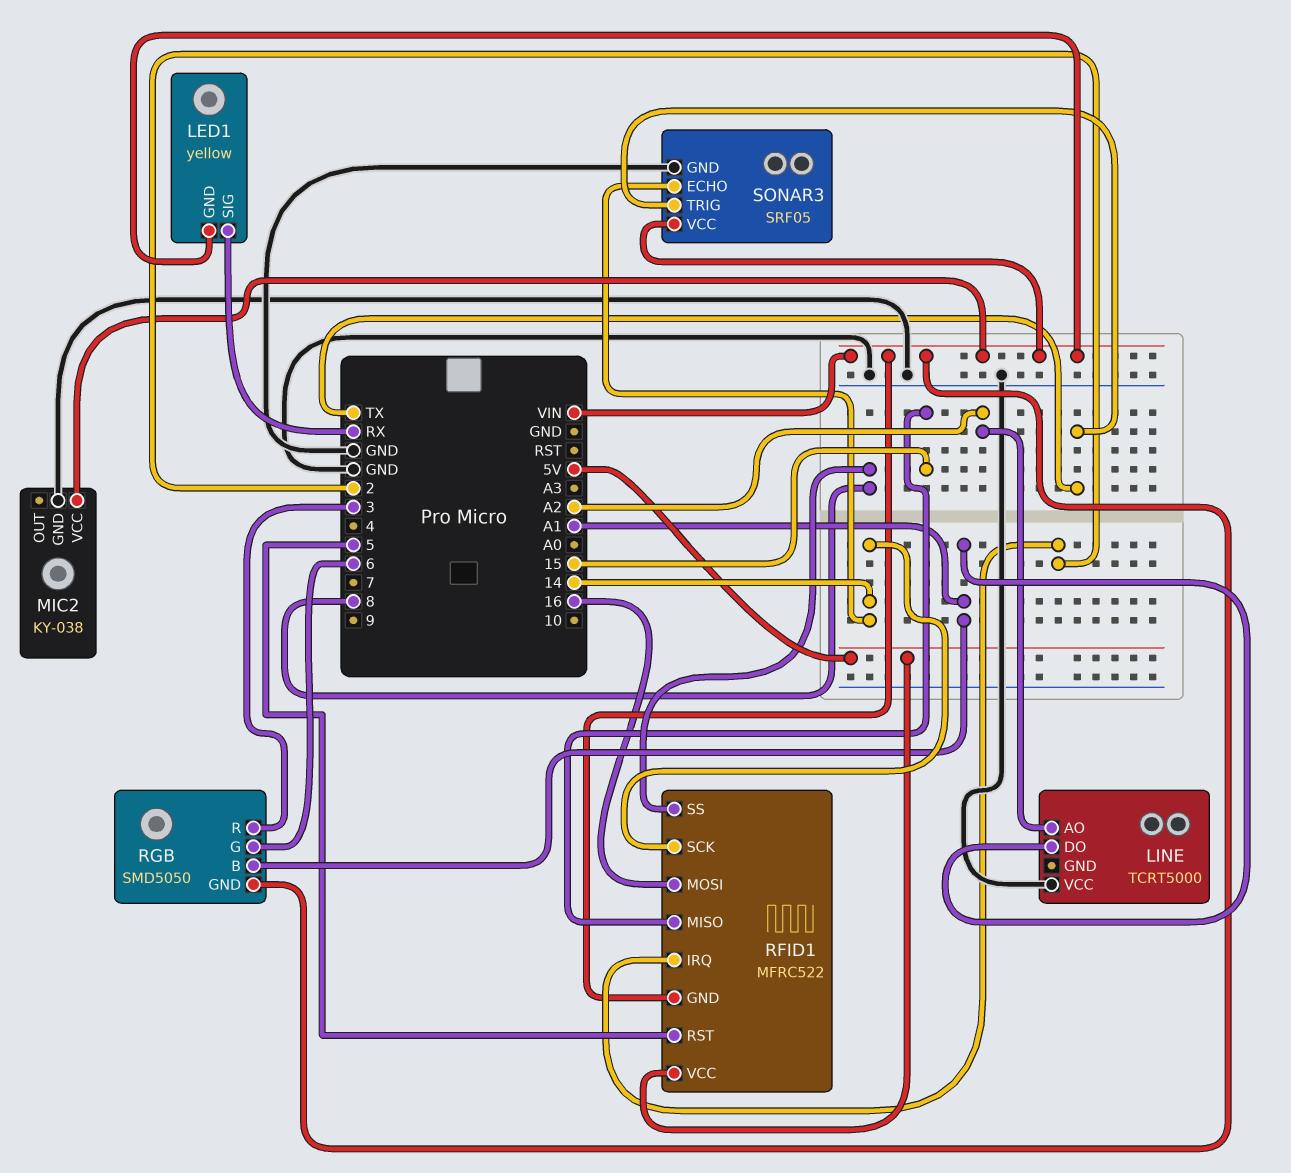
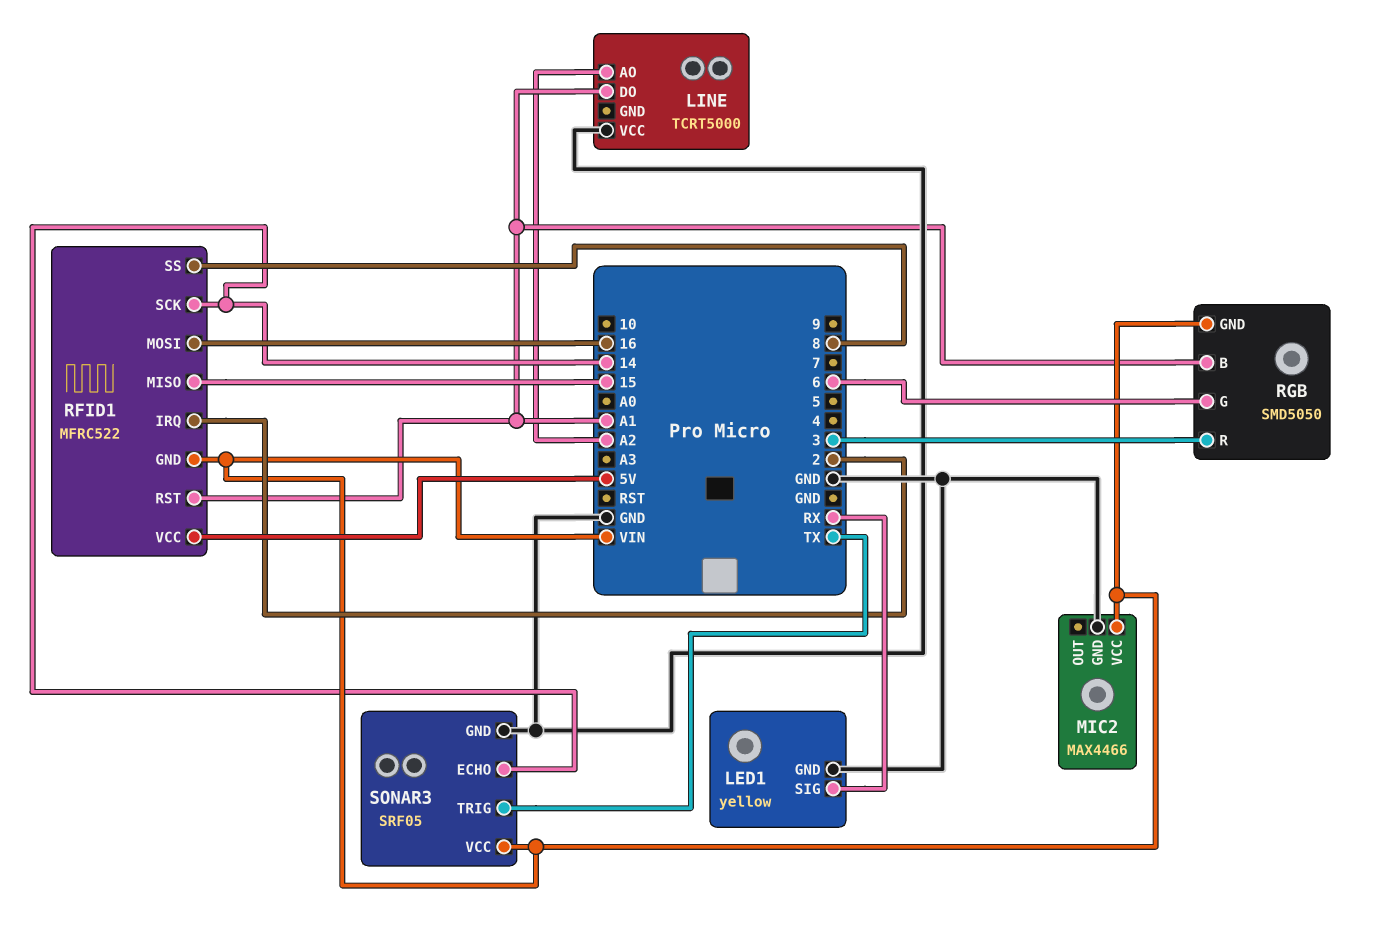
LED1 pin GND: VIN -> GND
MIC2: KY-038 -> MAX4466
RFID1 pin RST: 5 -> A1

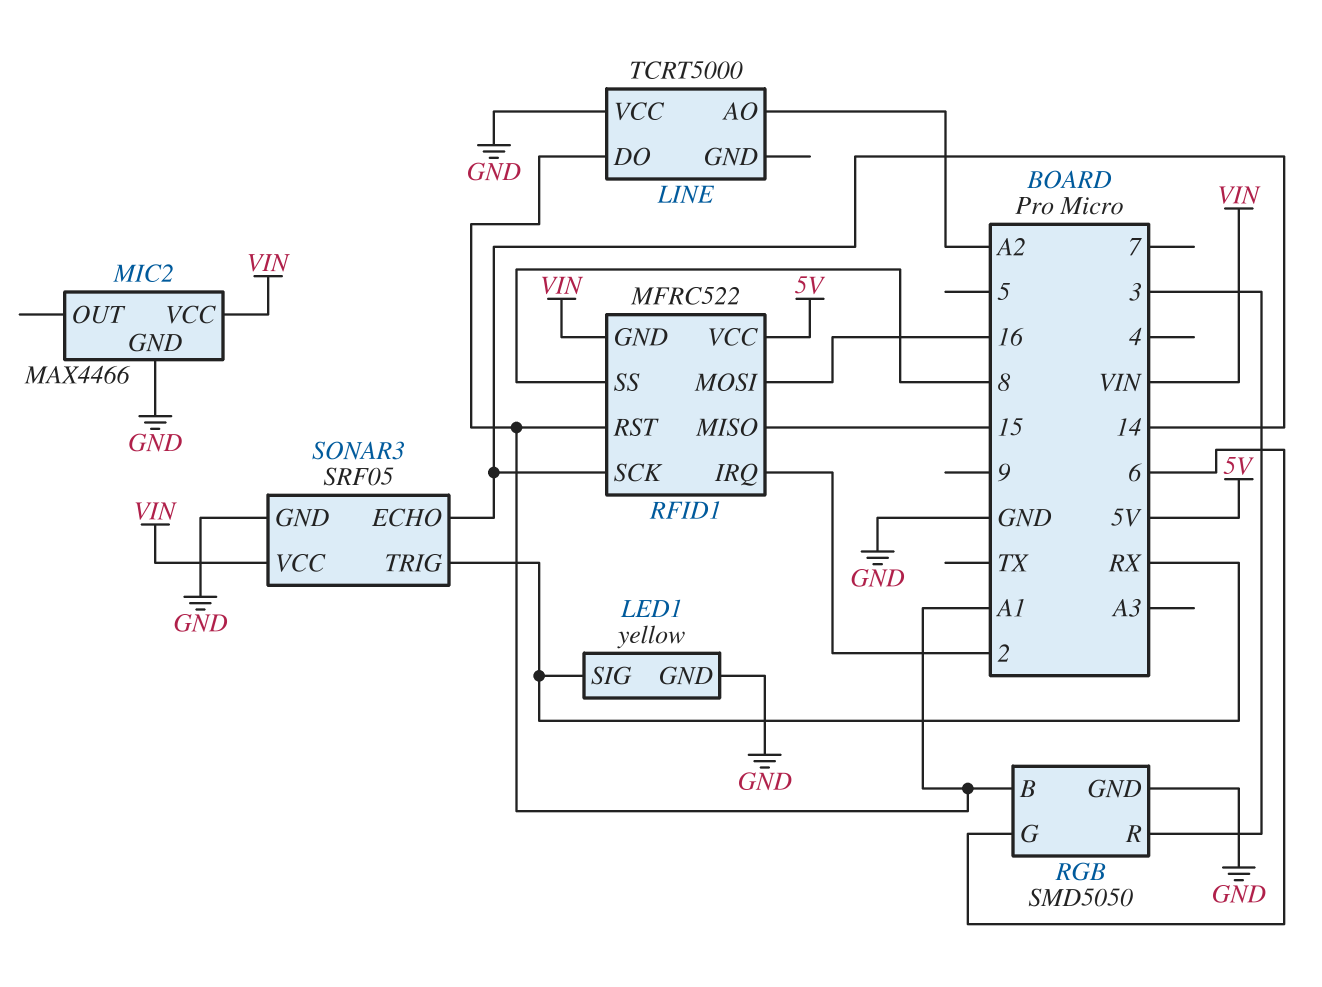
RGB pin GND: VIN -> GND
SONAR3 pin TRIG: TX -> RX

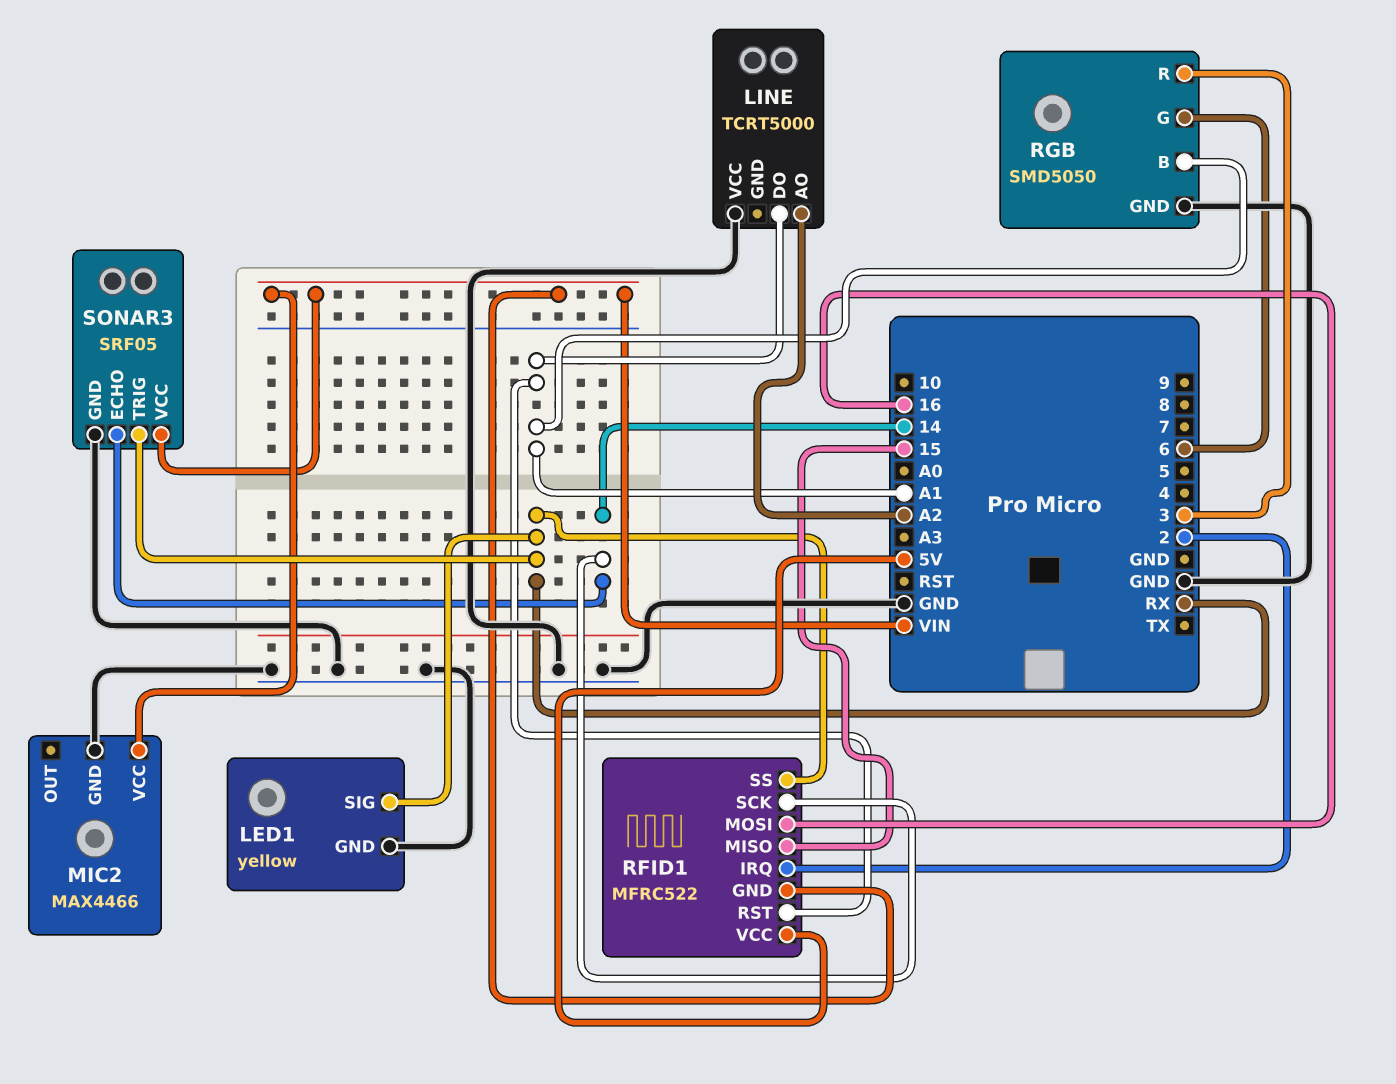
RFID1 pin SS: 8 -> RX

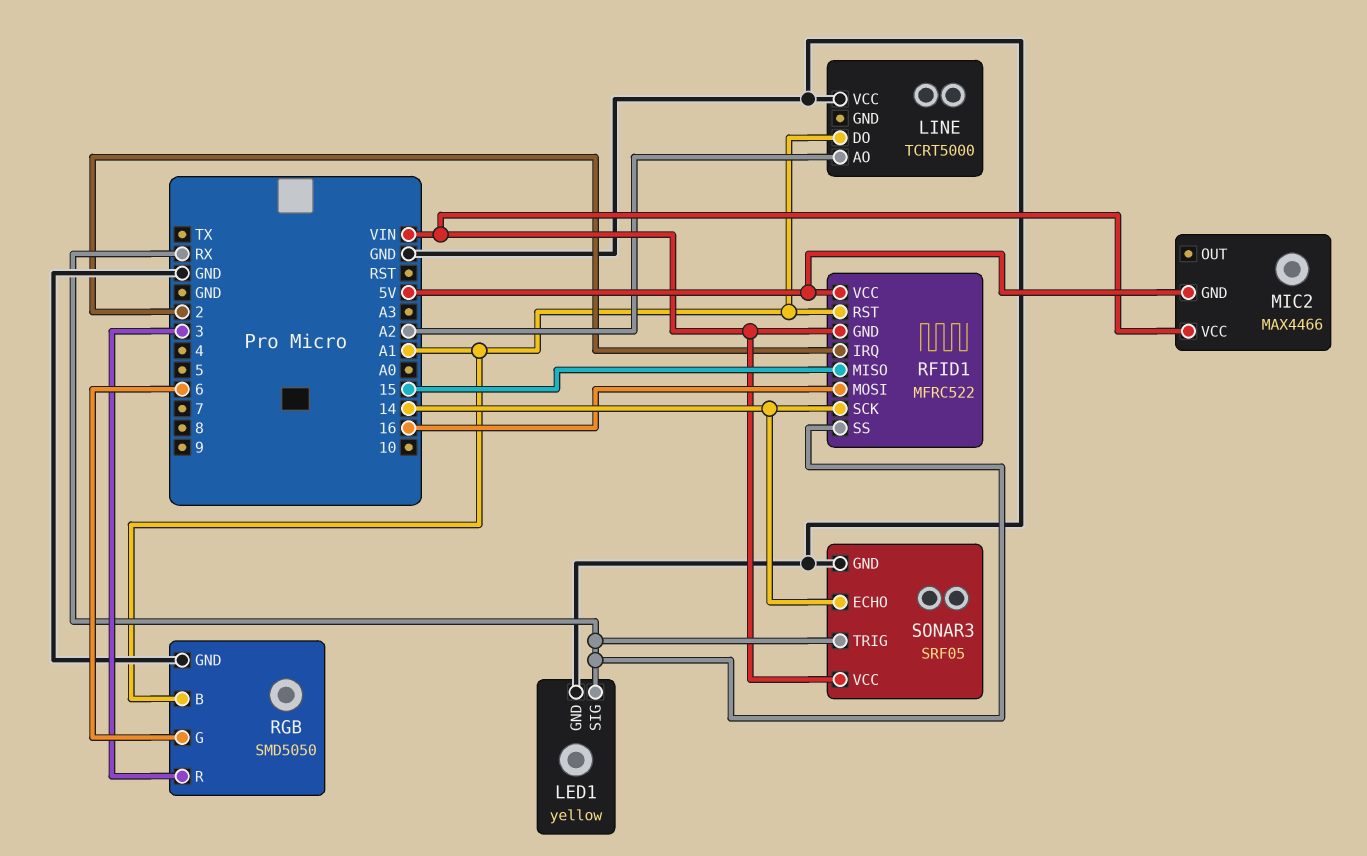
MIC2 pin GND: GND -> 5V

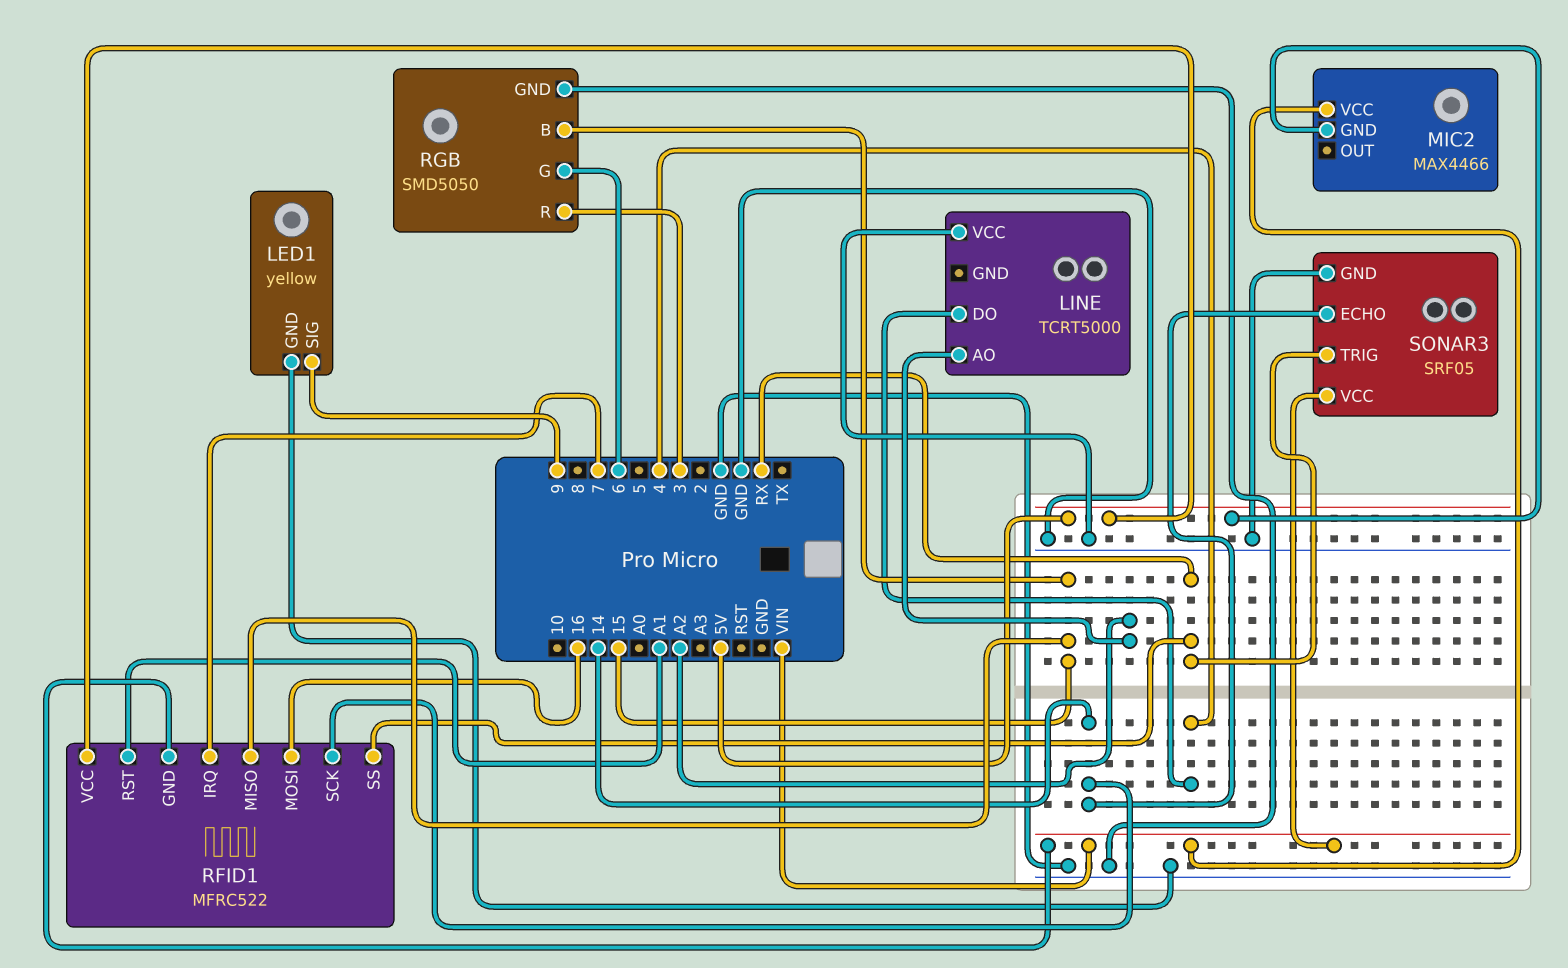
LED1 pin SIG: RX -> 9
LINE pin DO: A1 -> 4
RFID1 pin IRQ: 2 -> 7
RGB pin B: A1 -> 15

